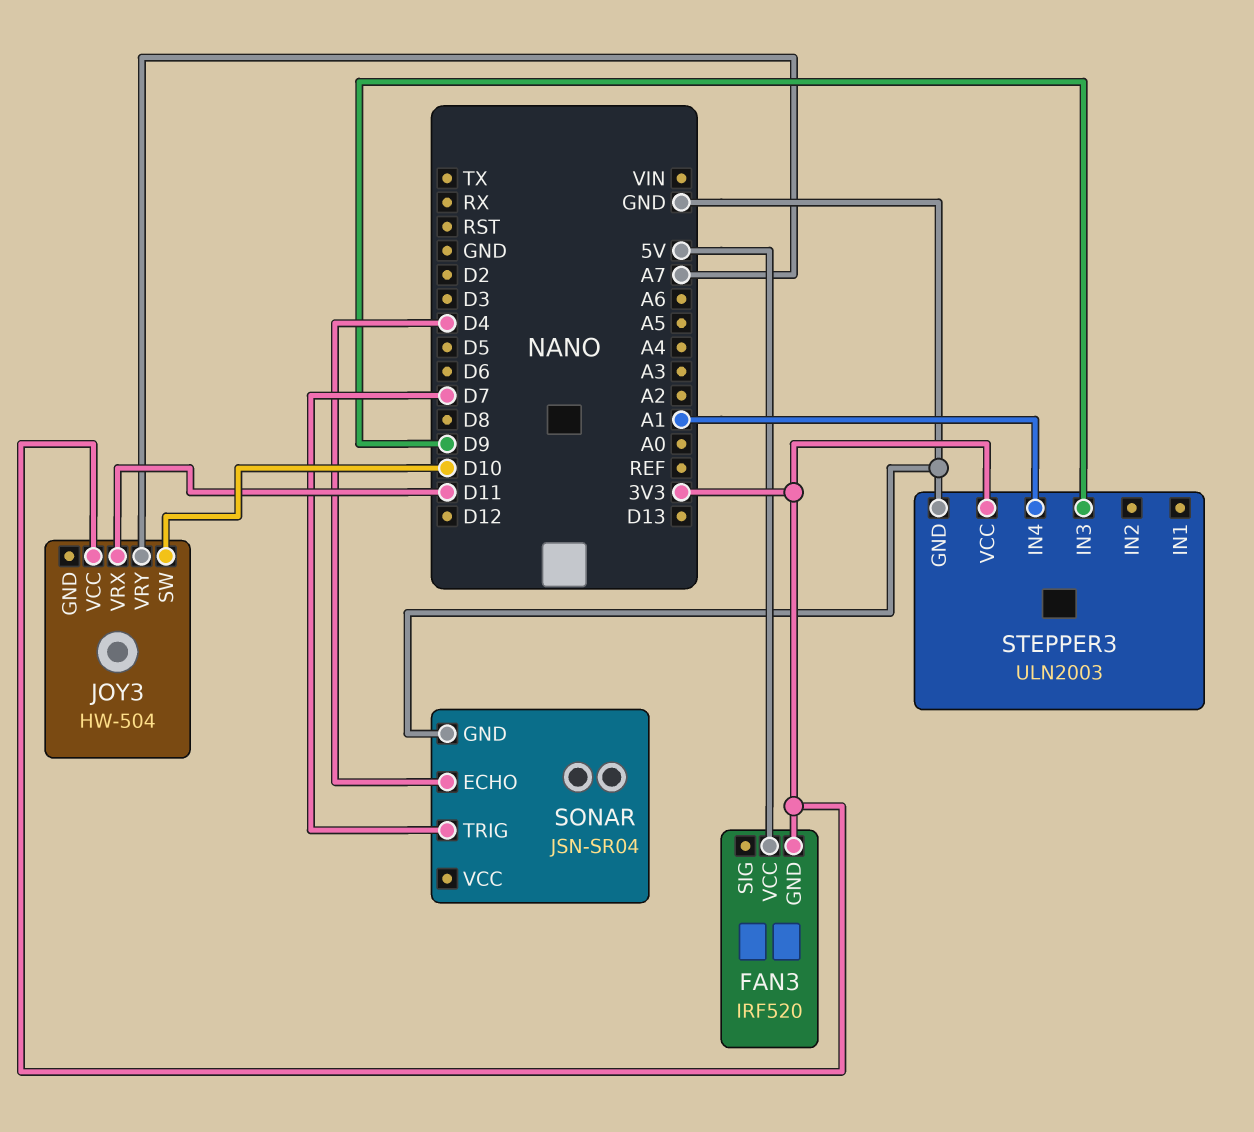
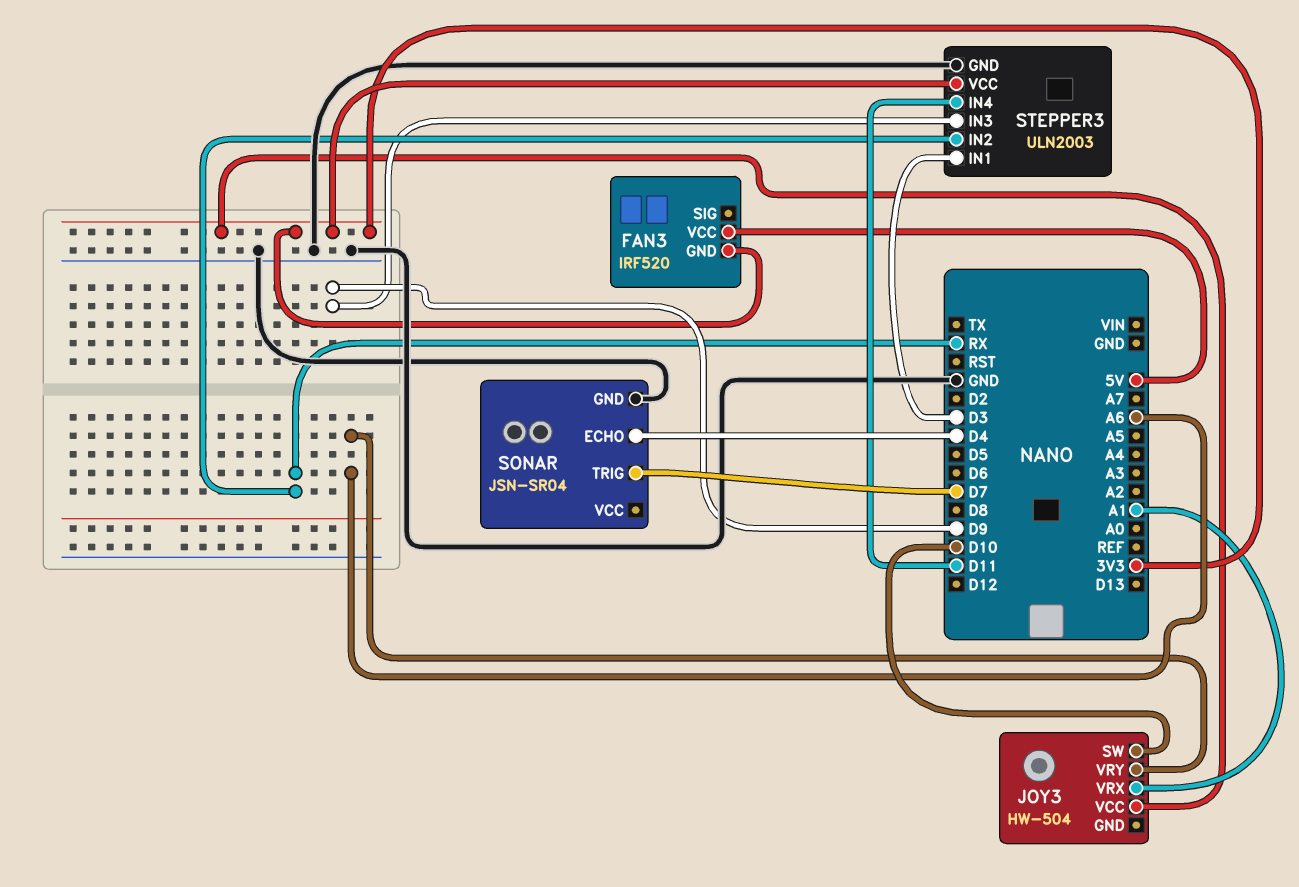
JOY3 pin VRX: D11 -> A1
JOY3 pin VRY: A7 -> A6
STEPPER3 pin IN1: none -> D3
STEPPER3 pin IN2: none -> RX
STEPPER3 pin IN4: A1 -> D11

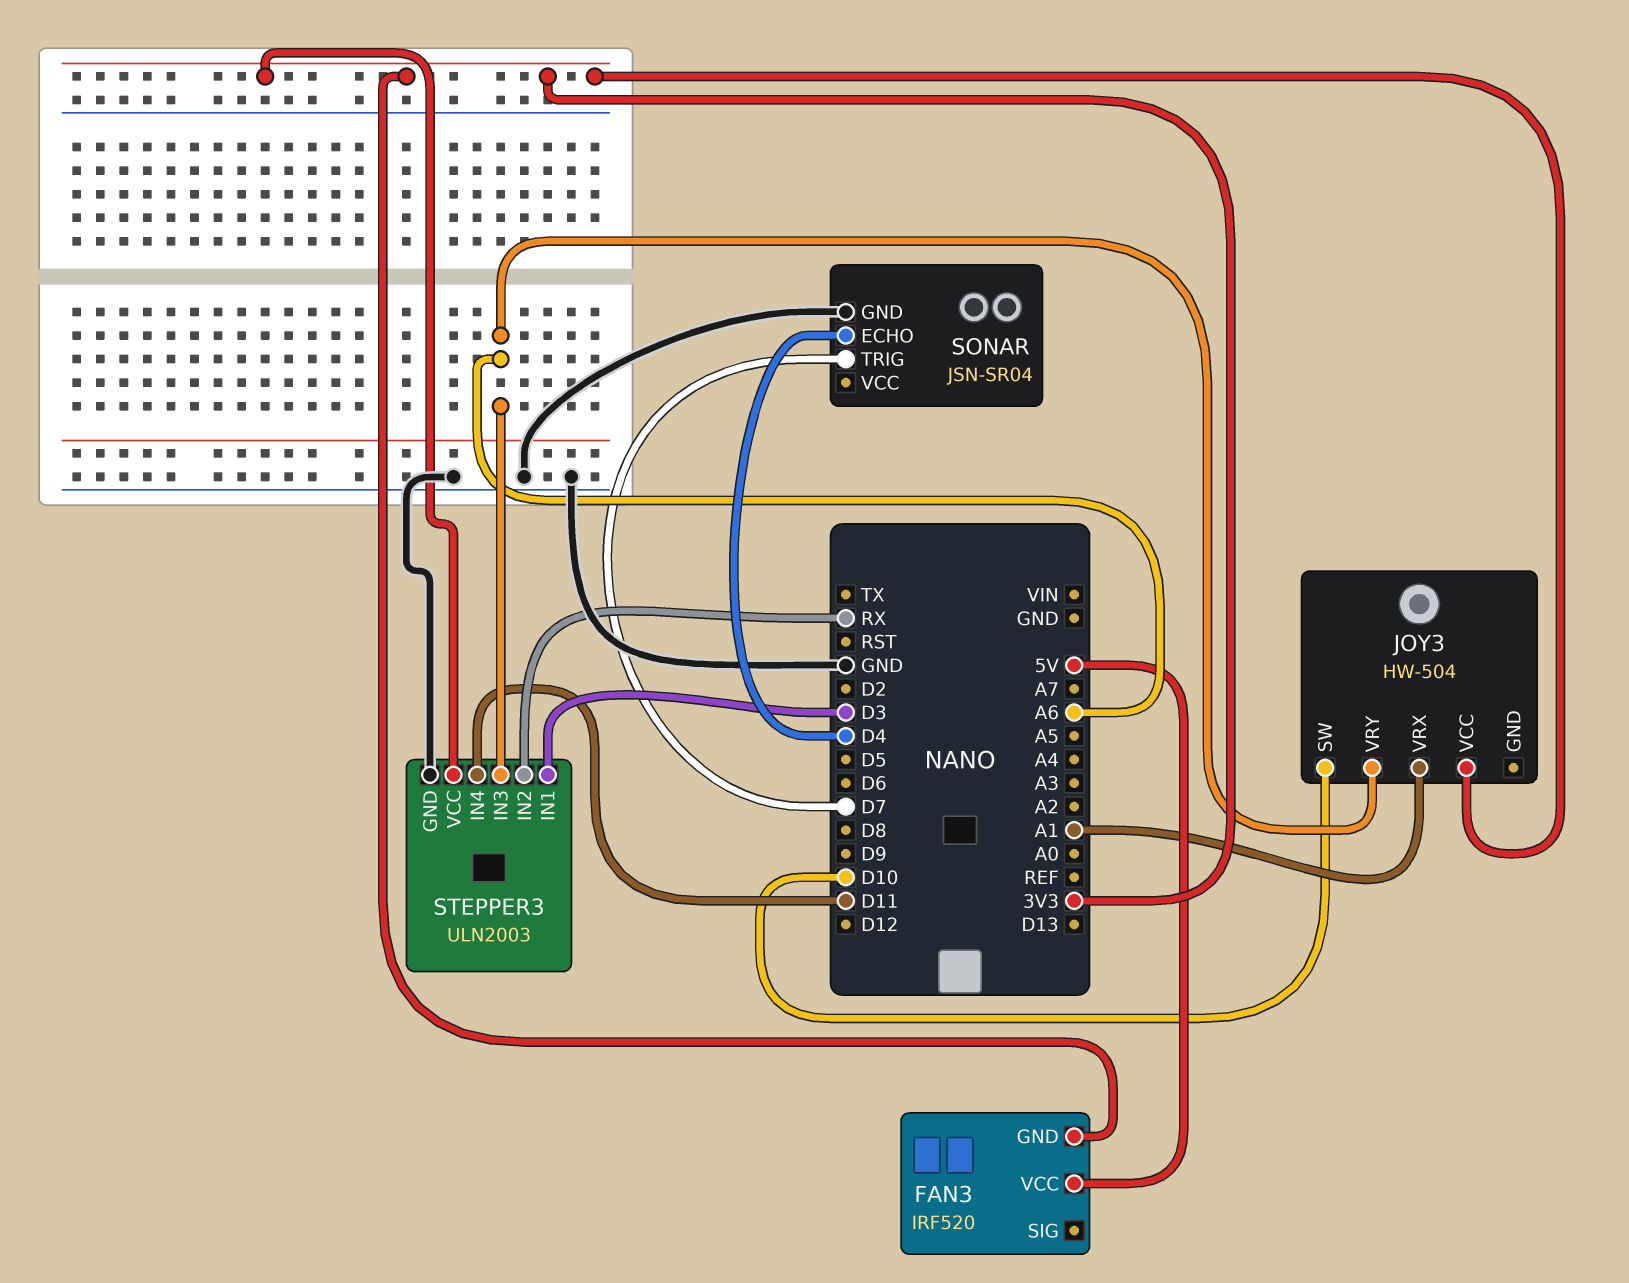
STEPPER3 pin IN3: D9 -> A6

